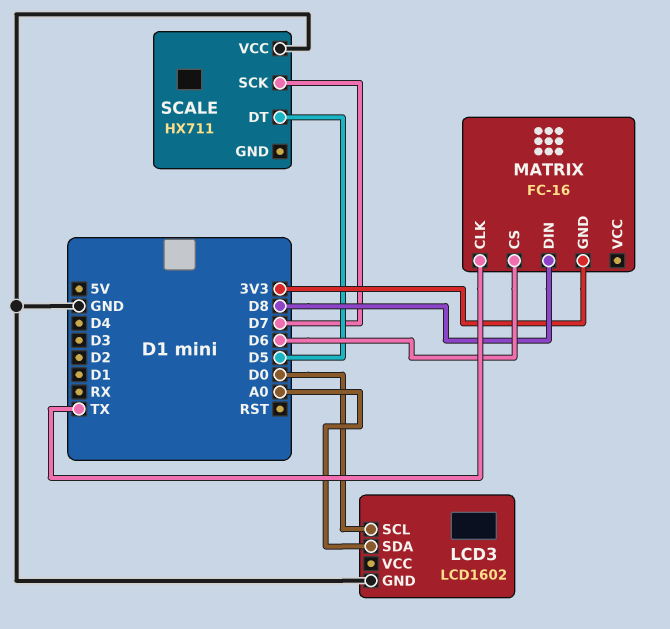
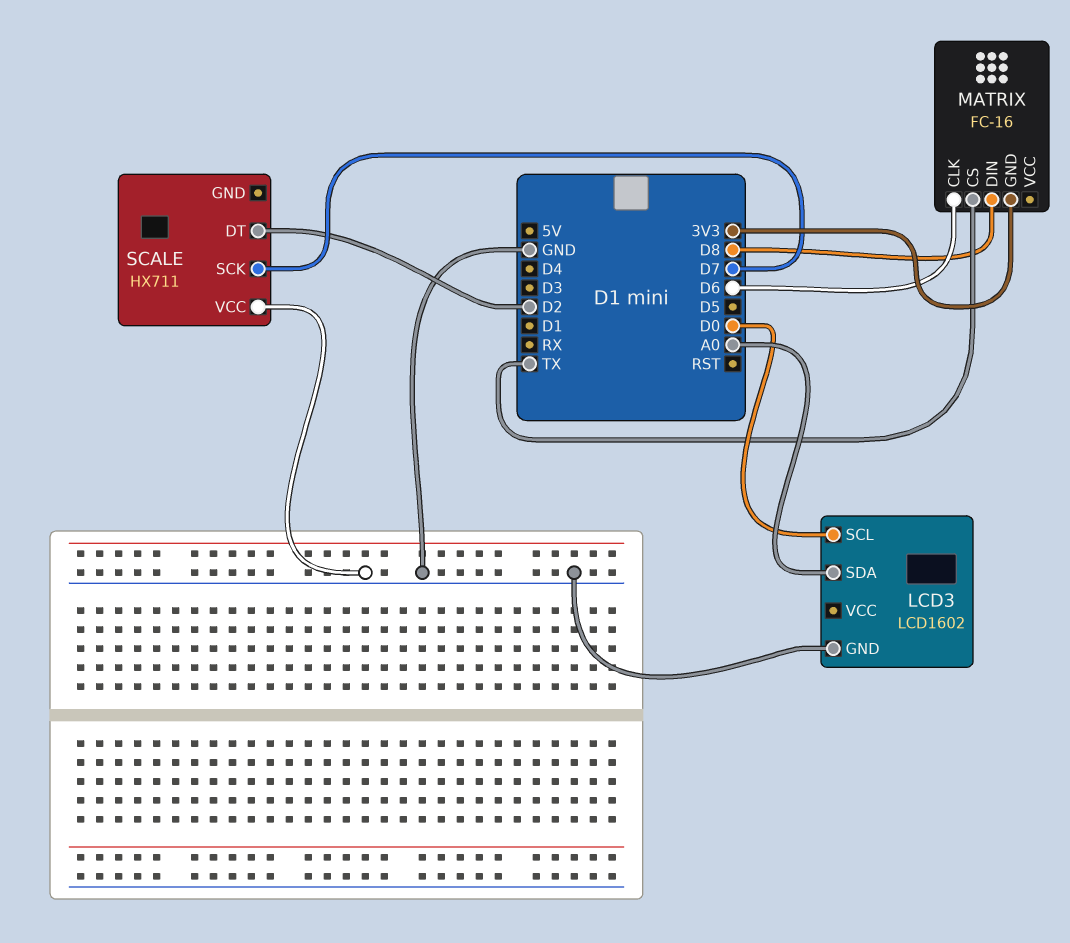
MATRIX pin CLK: TX -> D6
MATRIX pin CS: D6 -> TX
SCALE pin DT: D5 -> D2

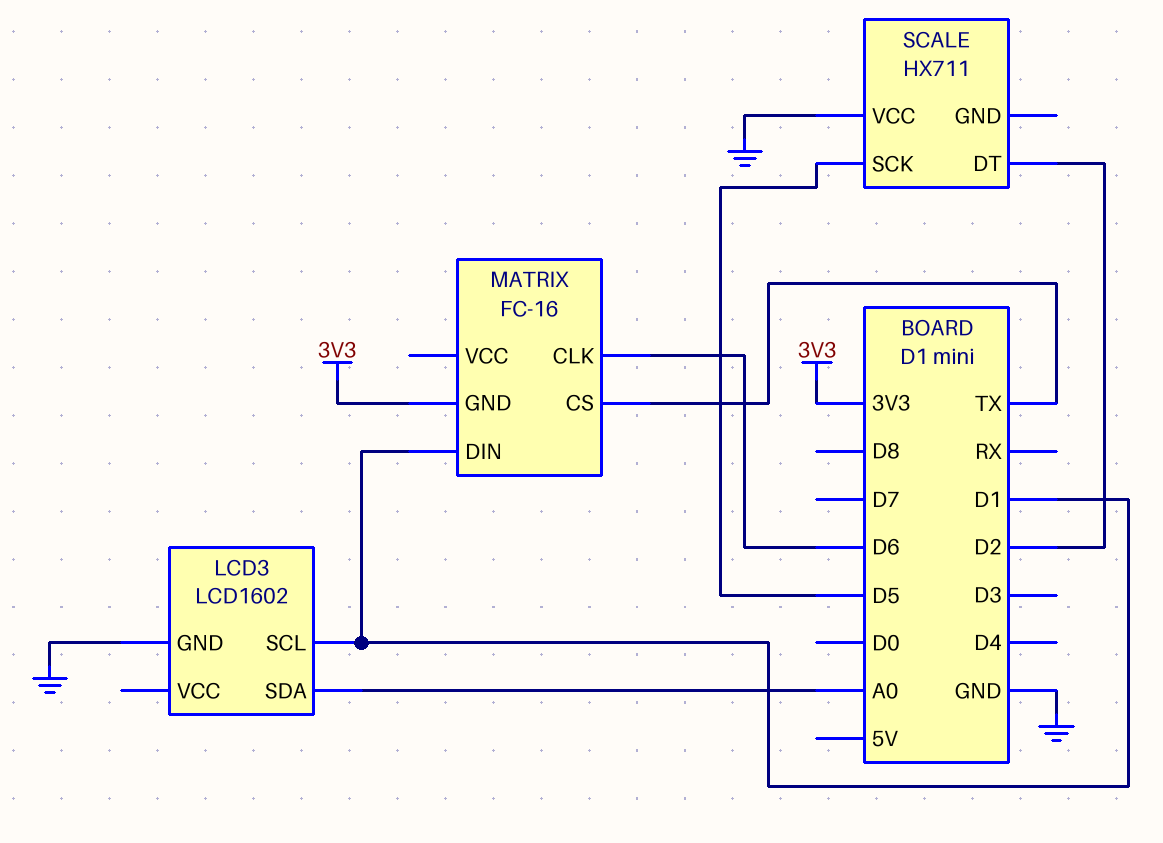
LCD3 pin SCL: D0 -> D1
MATRIX pin DIN: D8 -> D1
SCALE pin SCK: D7 -> D5

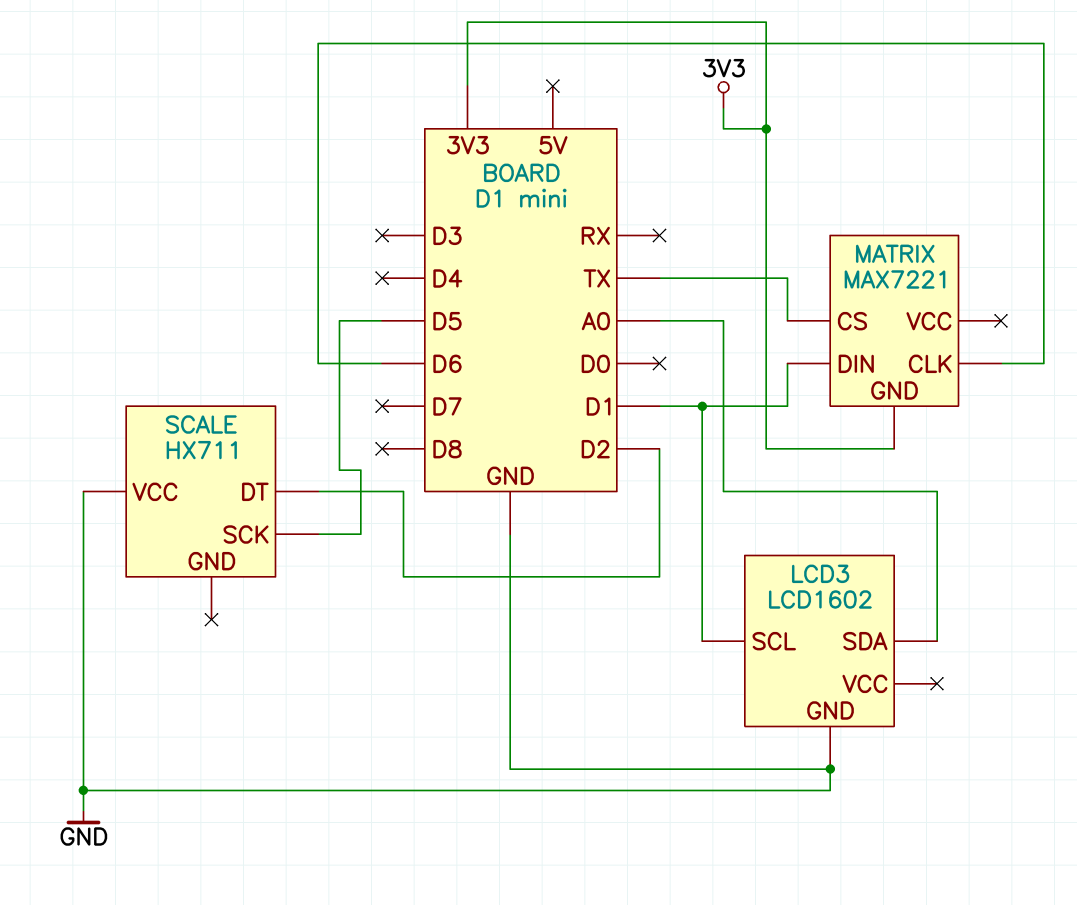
MATRIX: FC-16 -> MAX7221

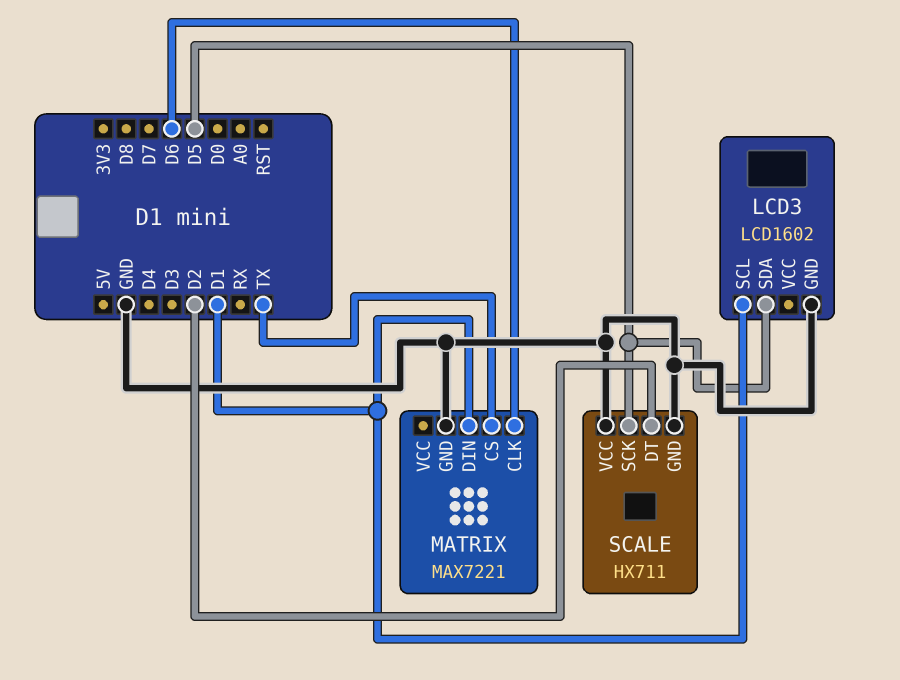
LCD3 pin SDA: A0 -> D5
MATRIX pin GND: 3V3 -> GND
SCALE pin GND: none -> GND

